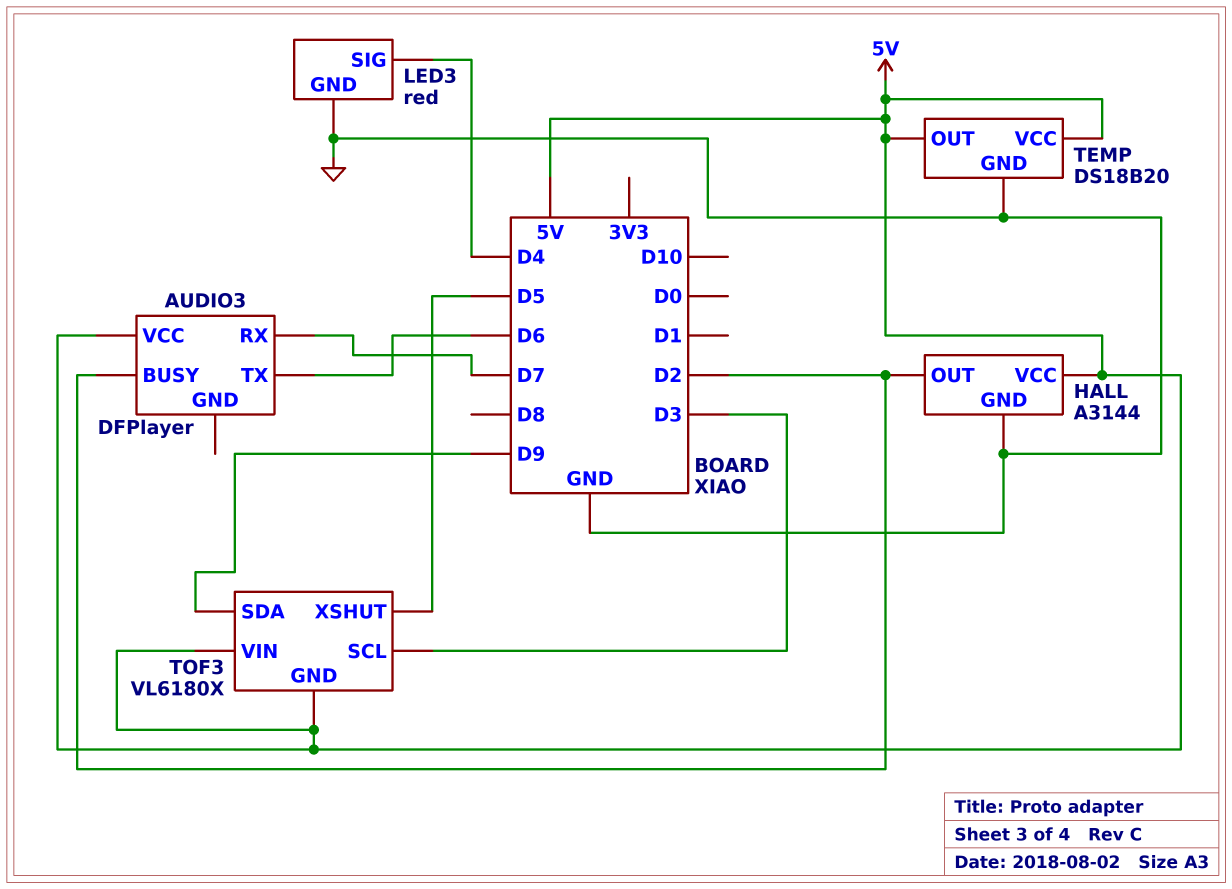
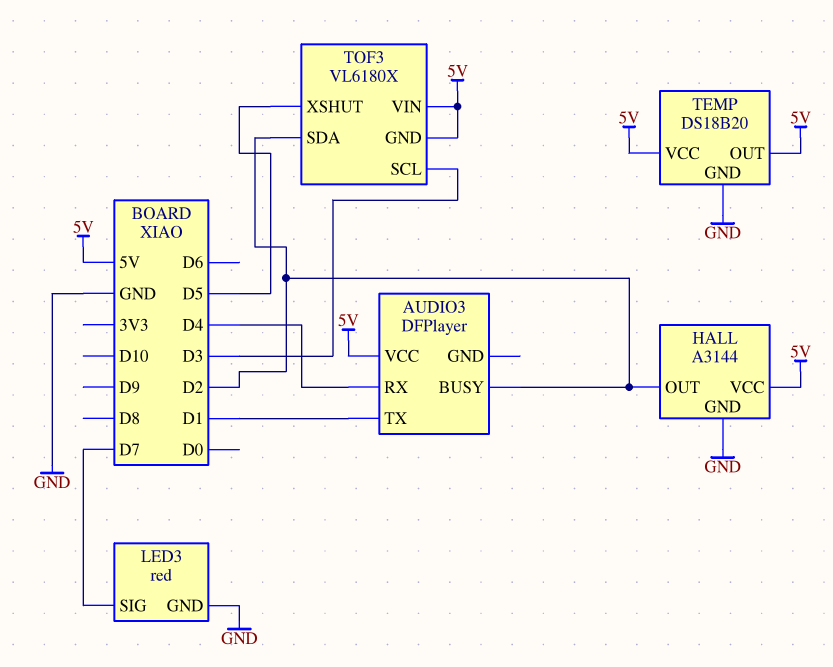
AUDIO3 pin RX: D7 -> D4
AUDIO3 pin TX: D6 -> D1
LED3 pin SIG: D4 -> D7
TOF3 pin SDA: D9 -> D2

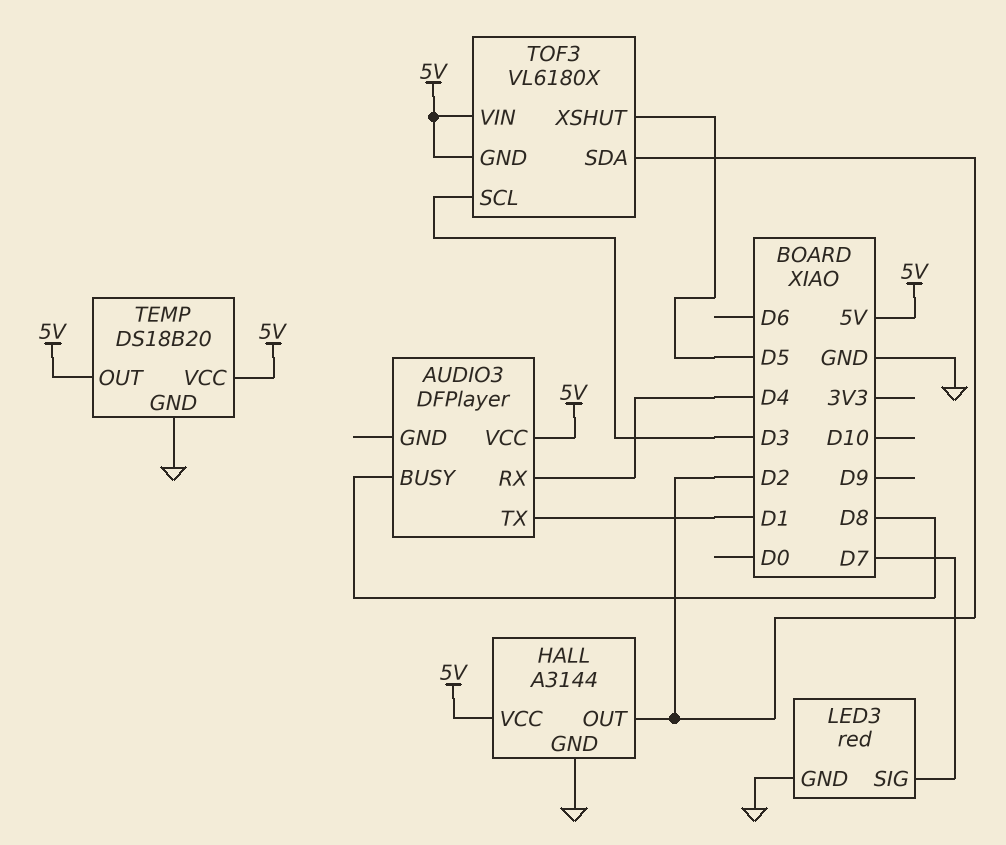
AUDIO3 pin BUSY: D2 -> D8

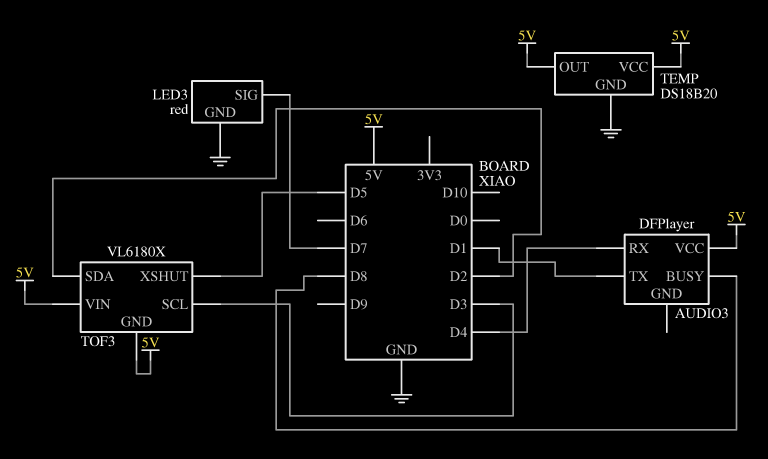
HALL: A3144 -> none
HALL pin GND: GND -> none
HALL pin OUT: D2 -> none
HALL pin VCC: 5V -> none

